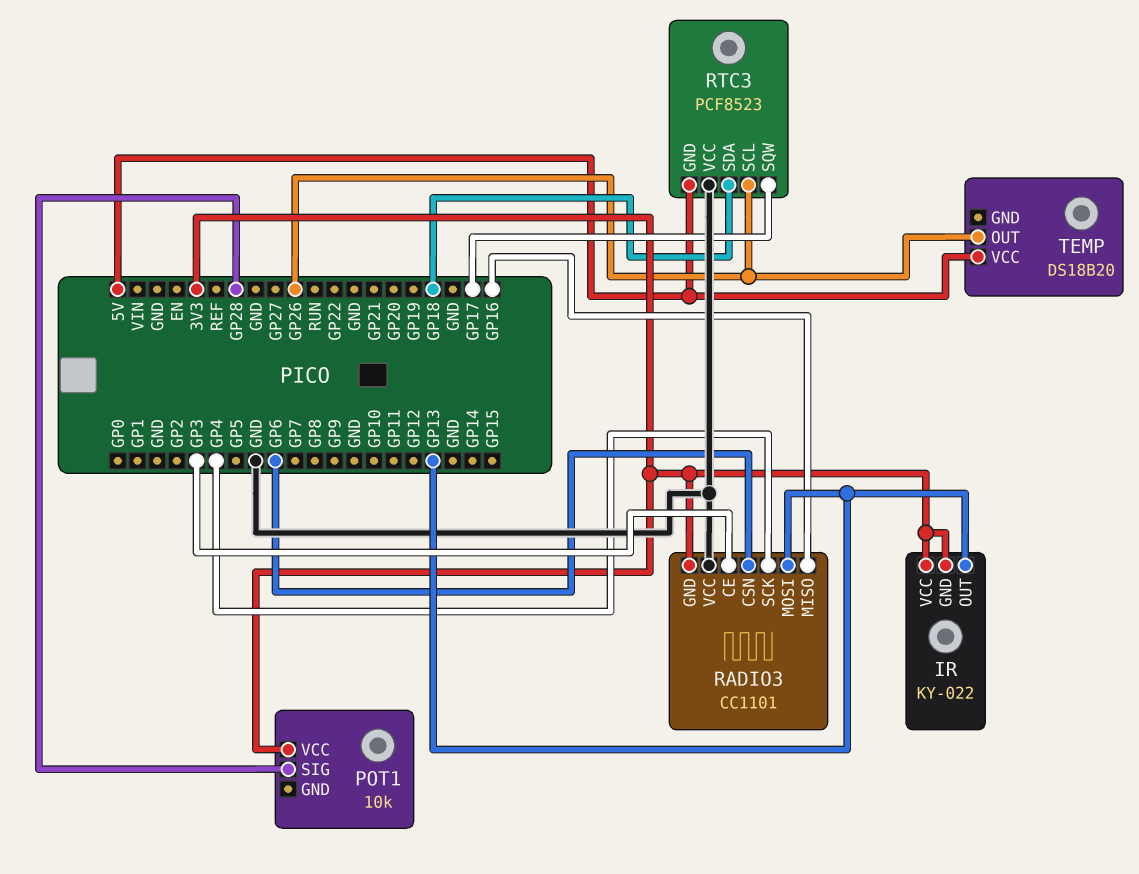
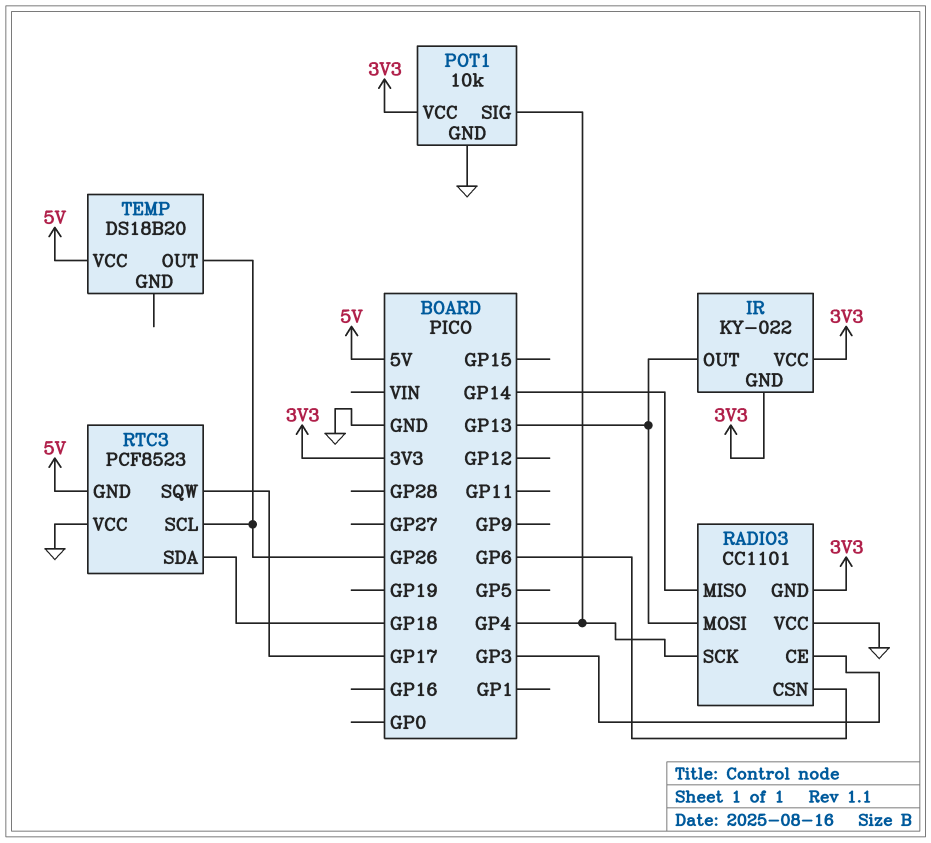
POT1 pin GND: none -> GND
POT1 pin SIG: GP28 -> GP4
RADIO3 pin MISO: GP16 -> GP14

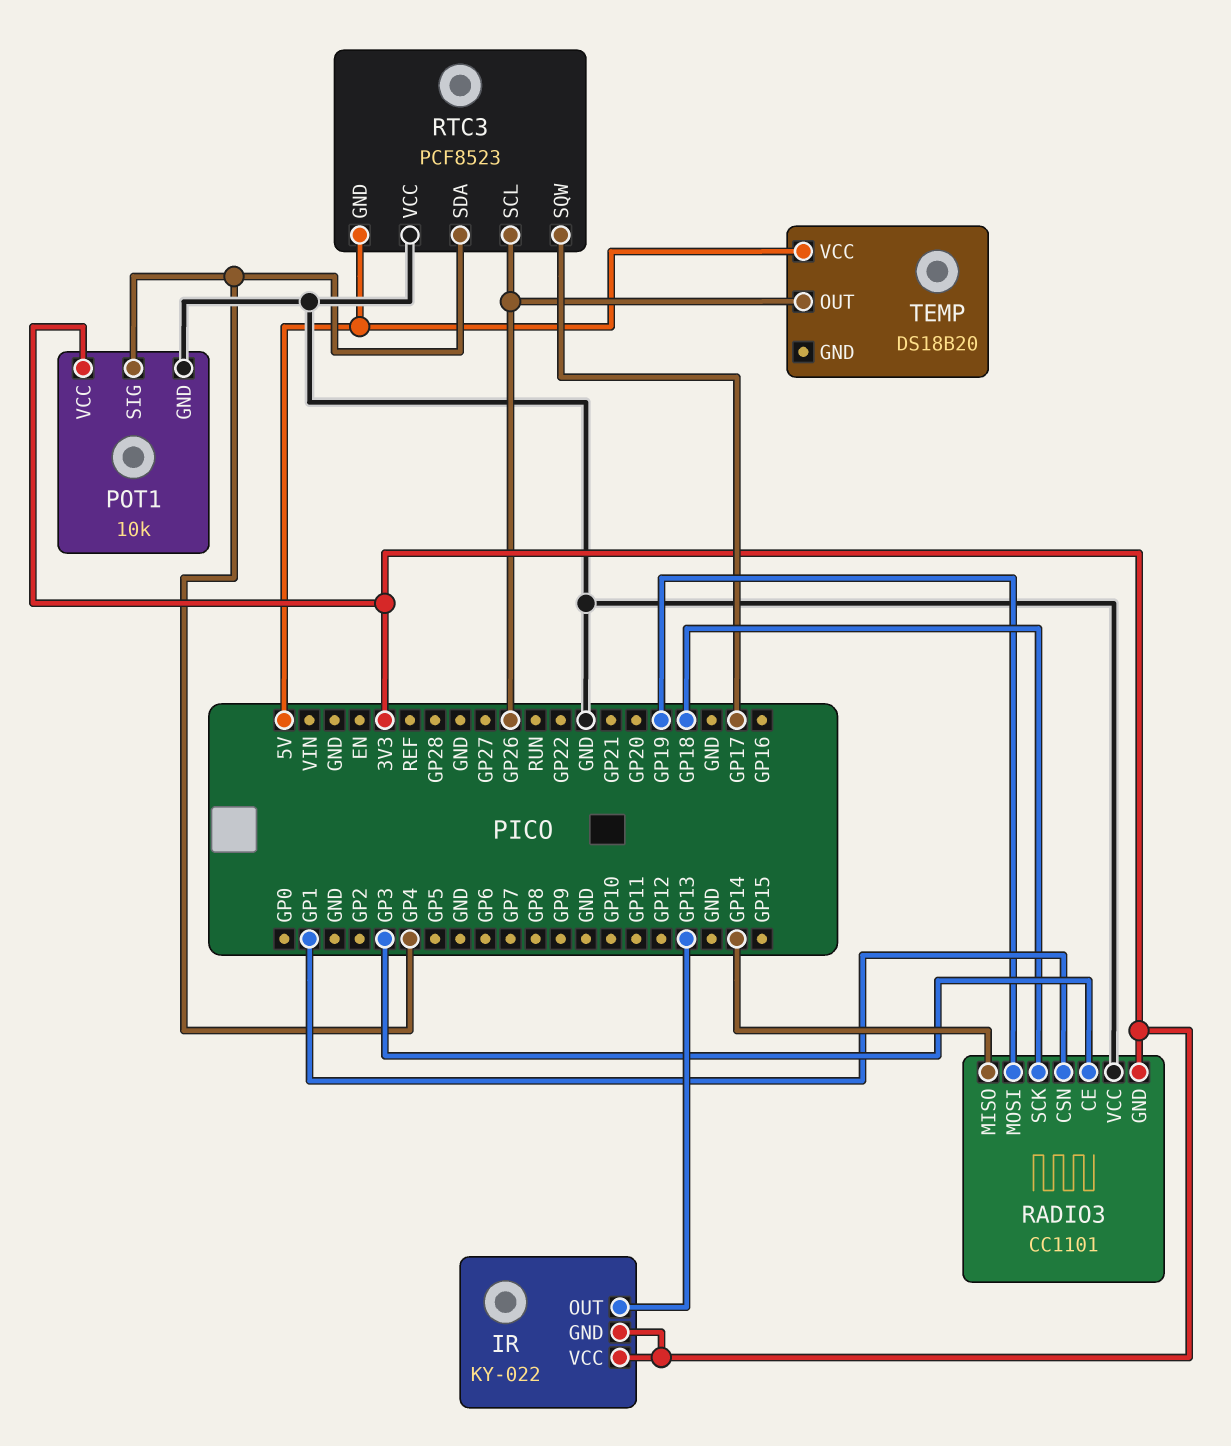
RADIO3 pin CSN: GP6 -> GP1
RADIO3 pin MOSI: GP13 -> GP19
RADIO3 pin SCK: GP4 -> GP18
RTC3 pin SDA: GP18 -> GP4

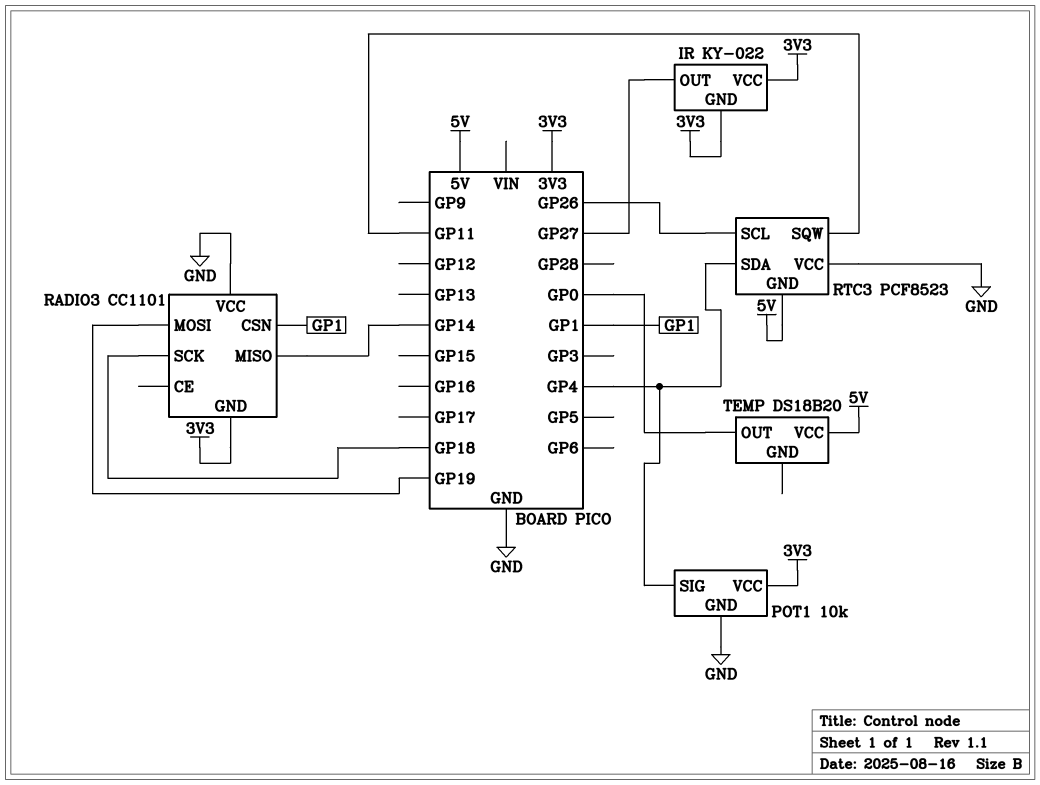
IR pin OUT: GP13 -> GP27
RADIO3 pin CE: GP3 -> none
RTC3 pin SQW: GP17 -> GP11
TEMP pin OUT: GP26 -> GP0

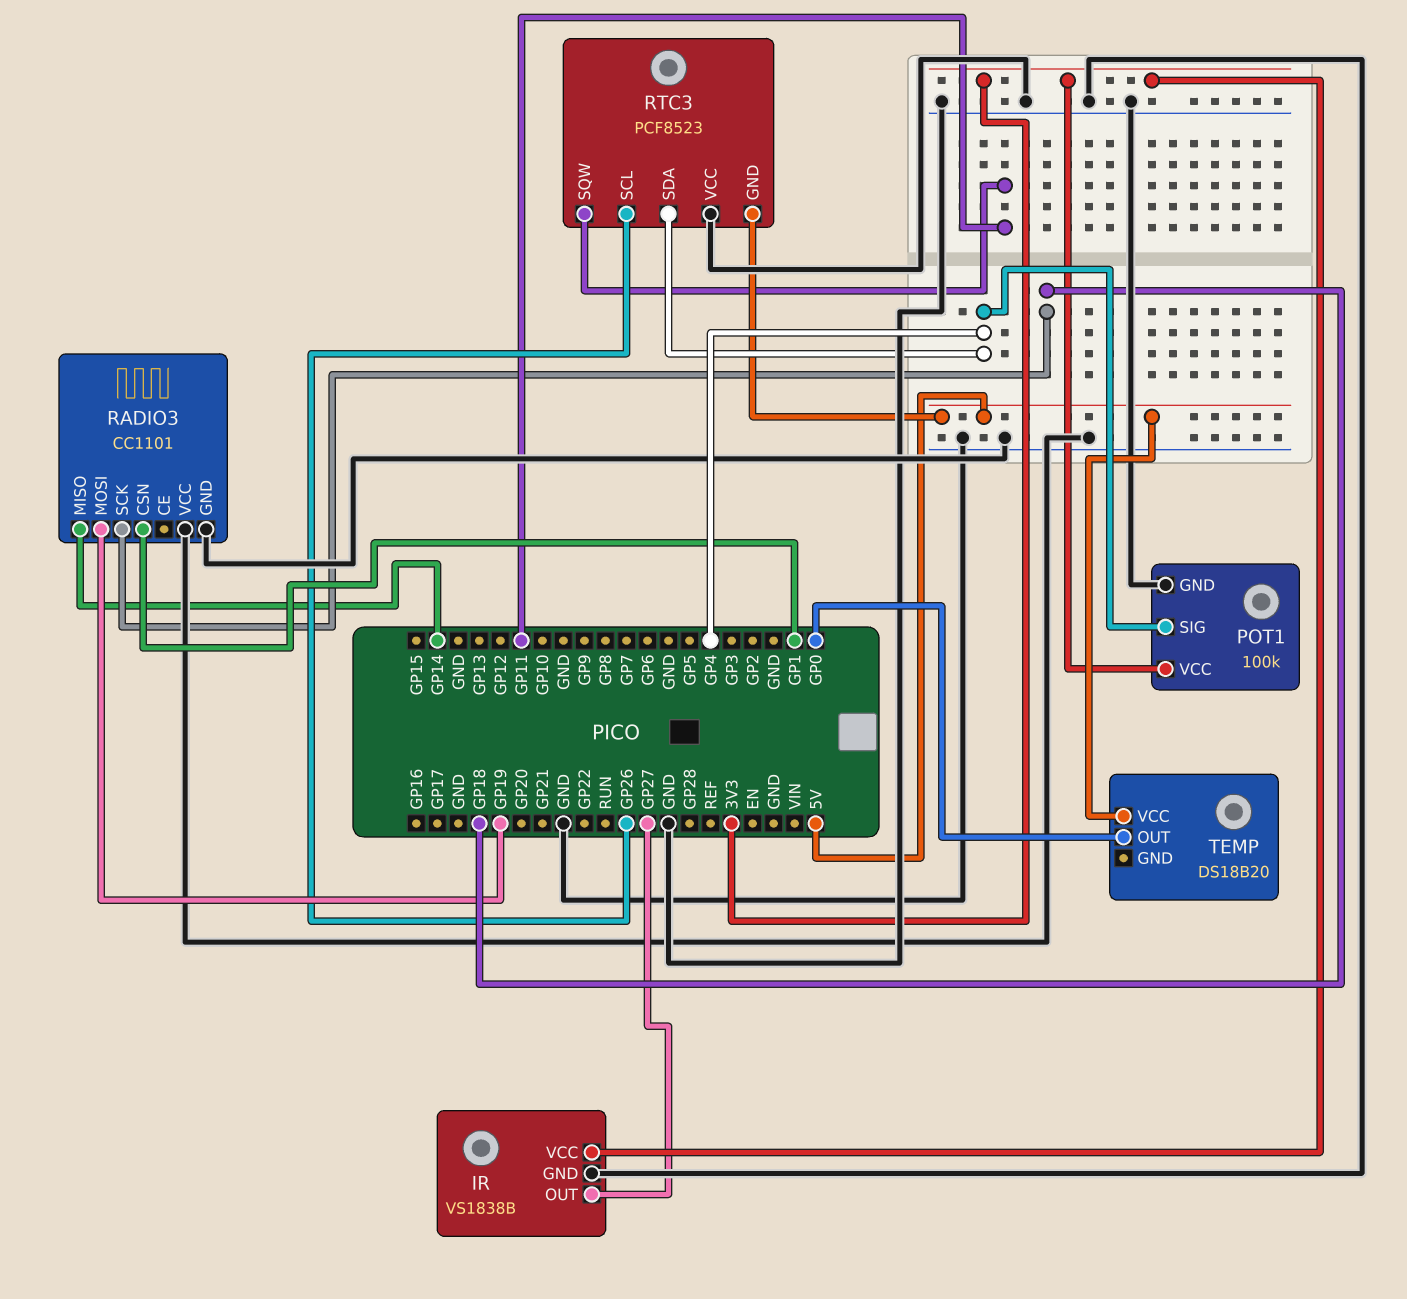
IR: KY-022 -> VS1838B
IR pin GND: 3V3 -> GND
POT1: 10k -> 100k
RADIO3 pin GND: 3V3 -> GND

